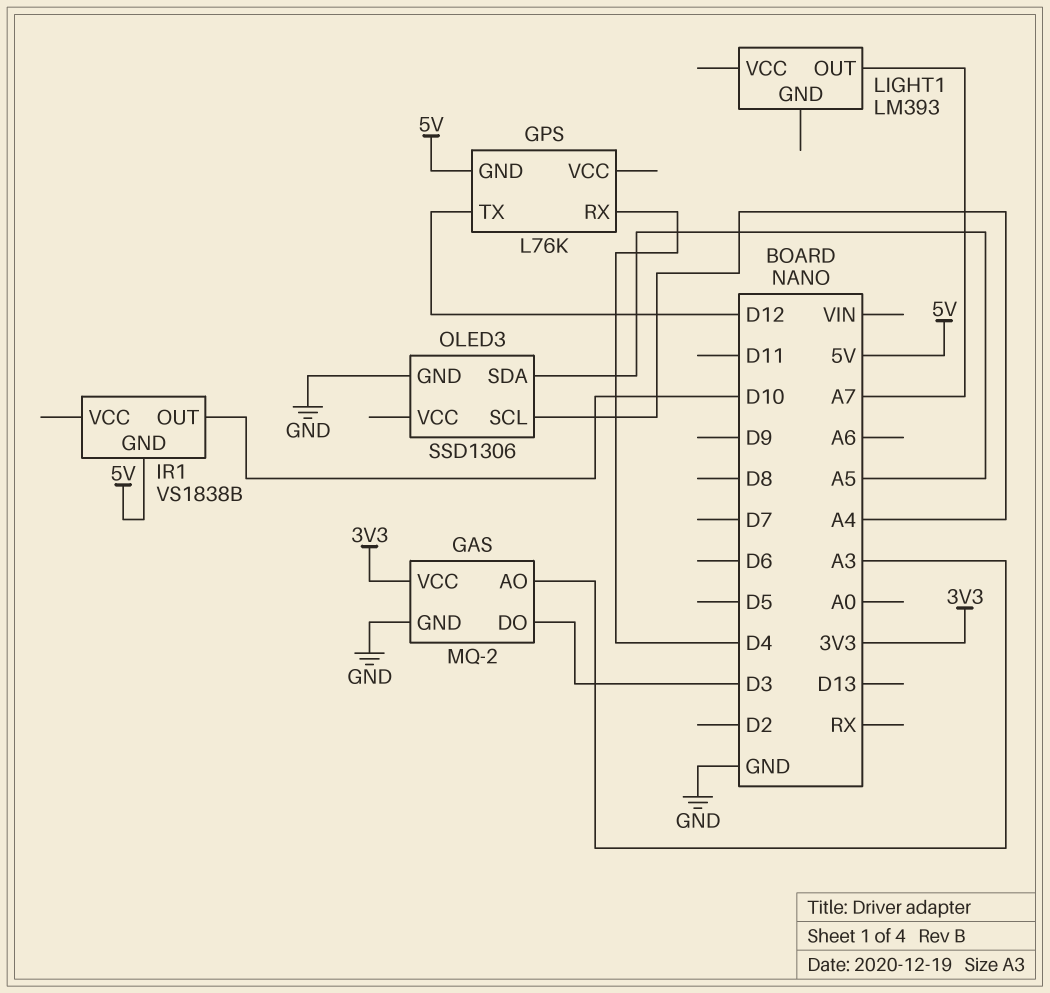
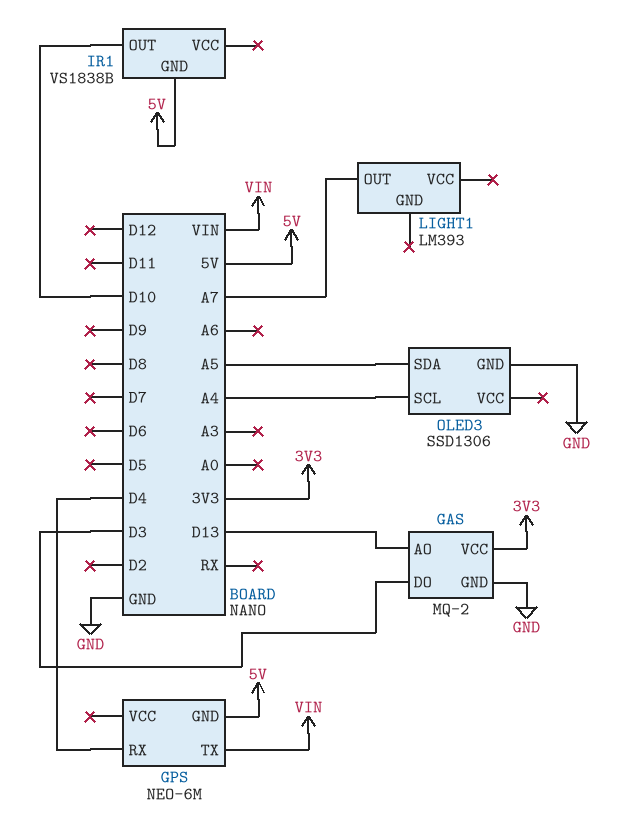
GAS pin AO: A3 -> D13
GPS: L76K -> NEO-6M
GPS pin TX: D12 -> VIN

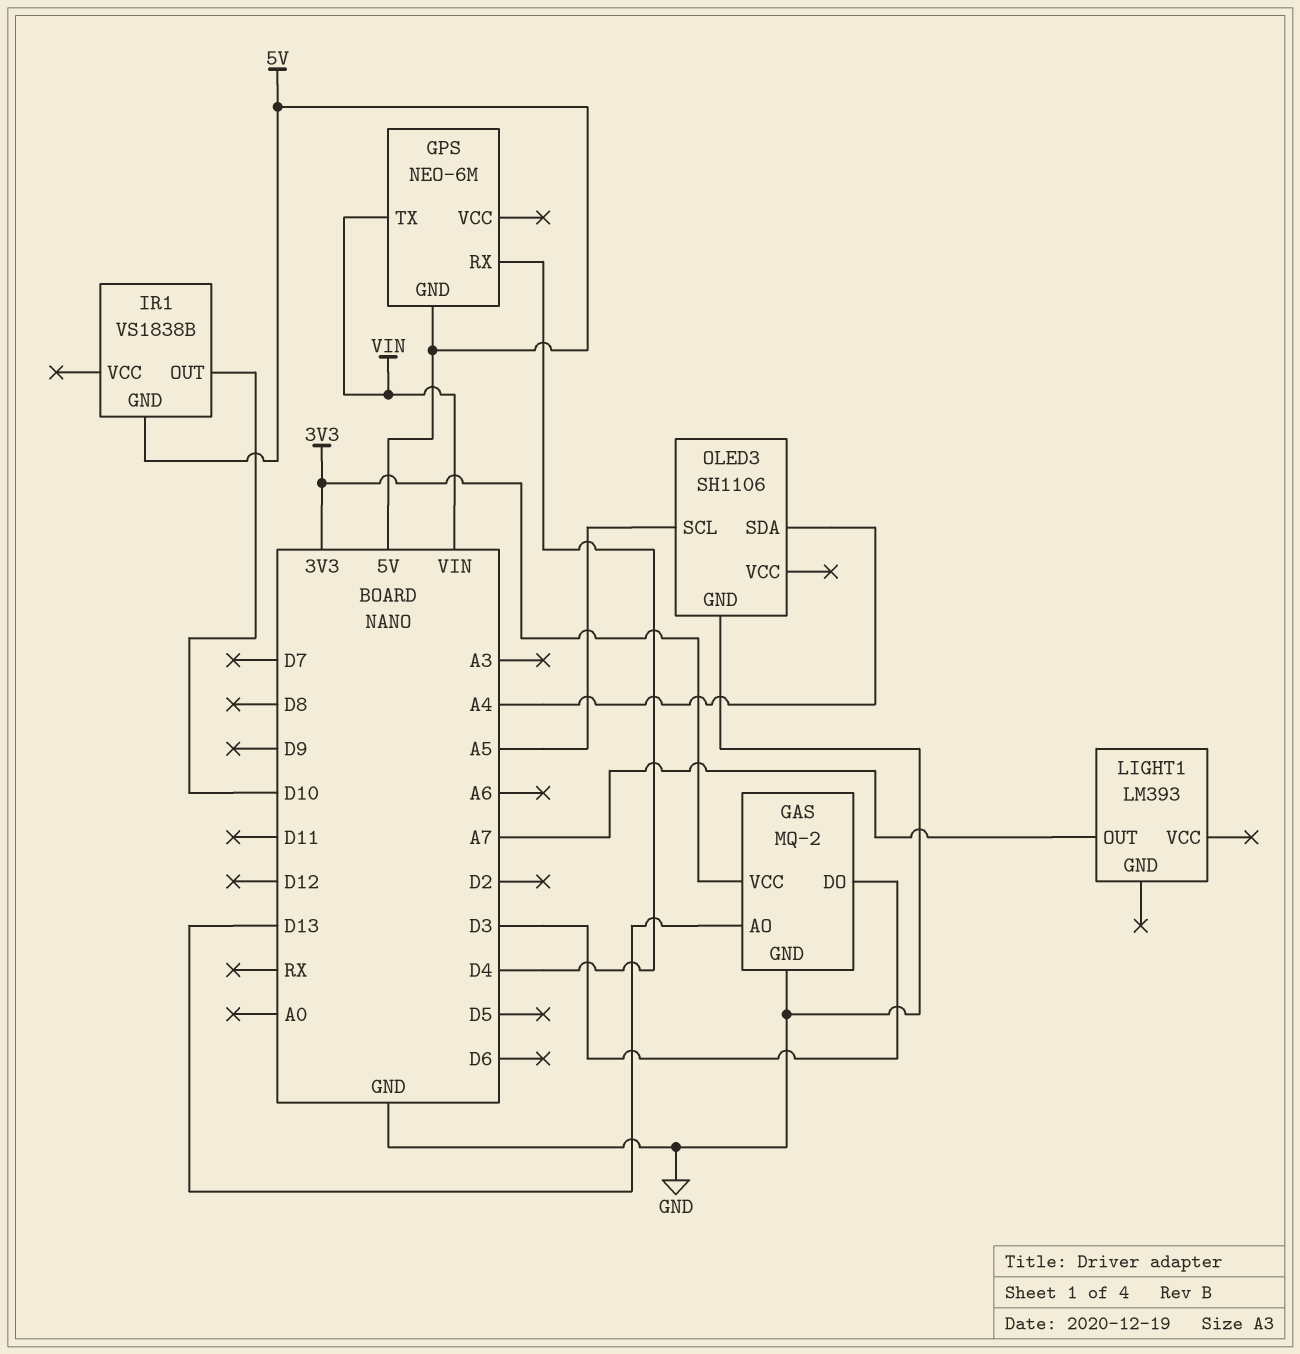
OLED3: SSD1306 -> SH1106
OLED3 pin SCL: A4 -> A5
OLED3 pin SDA: A5 -> A4

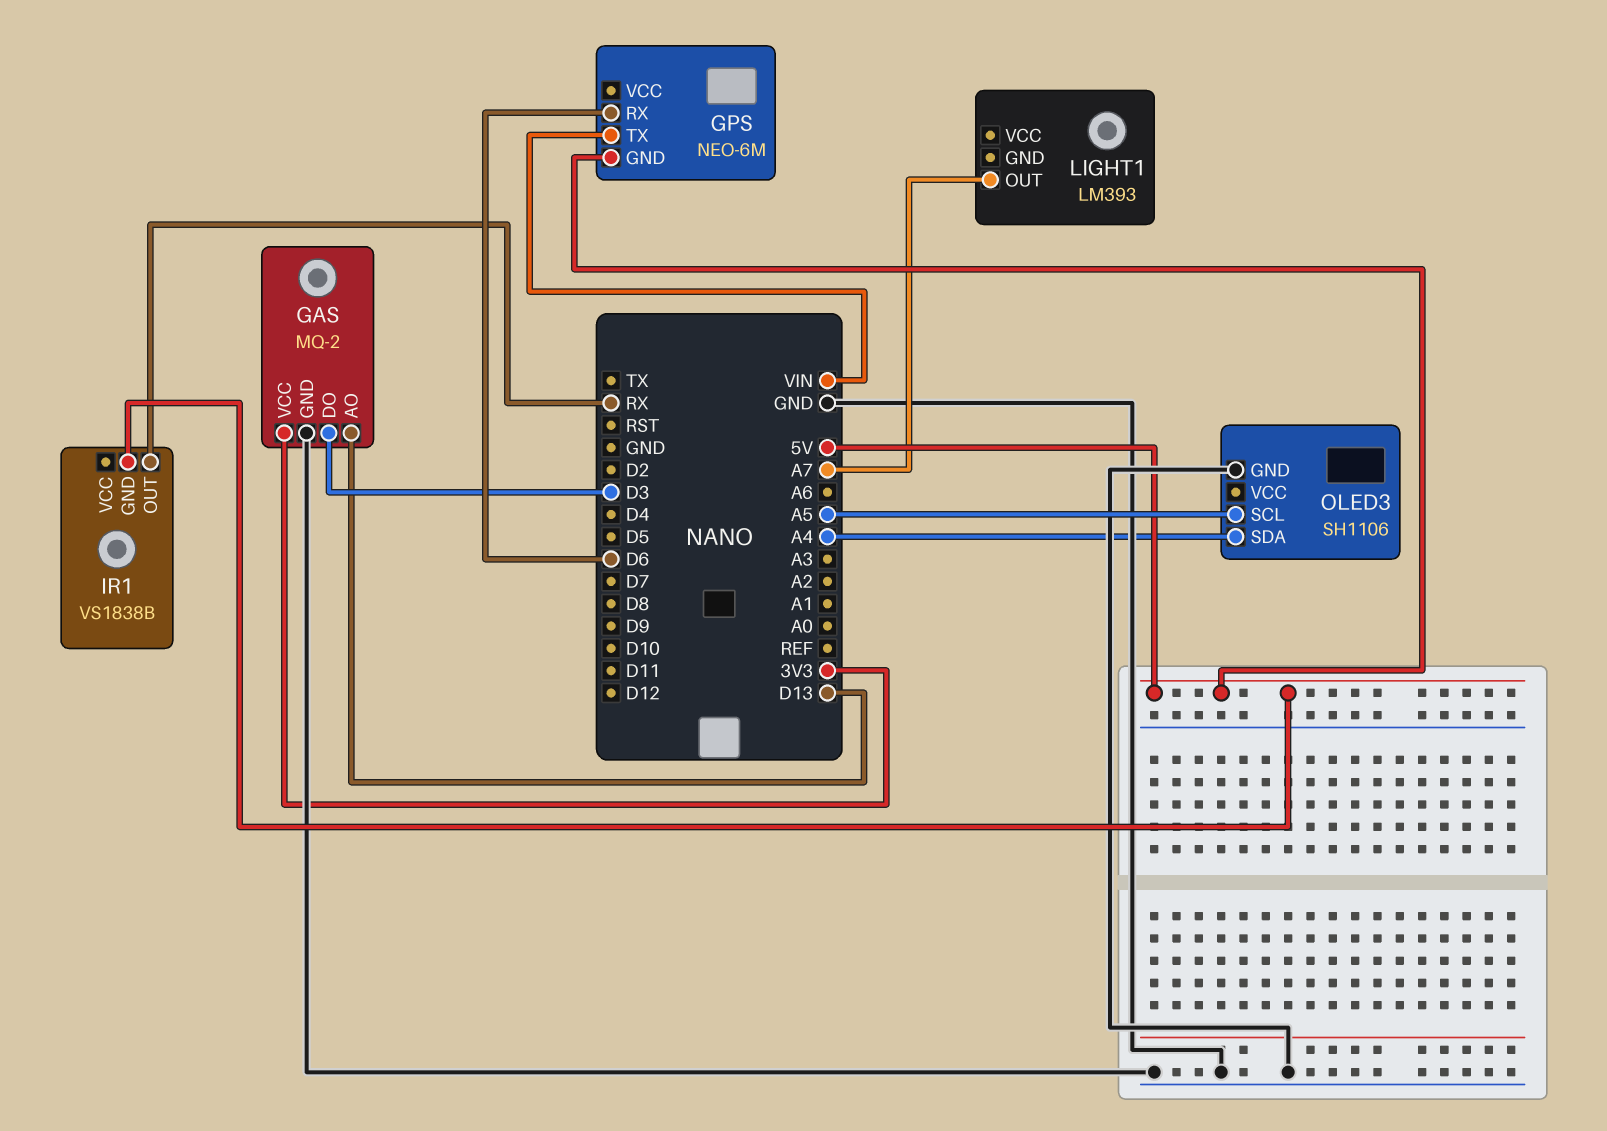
GPS pin RX: D4 -> D6
IR1 pin OUT: D10 -> RX

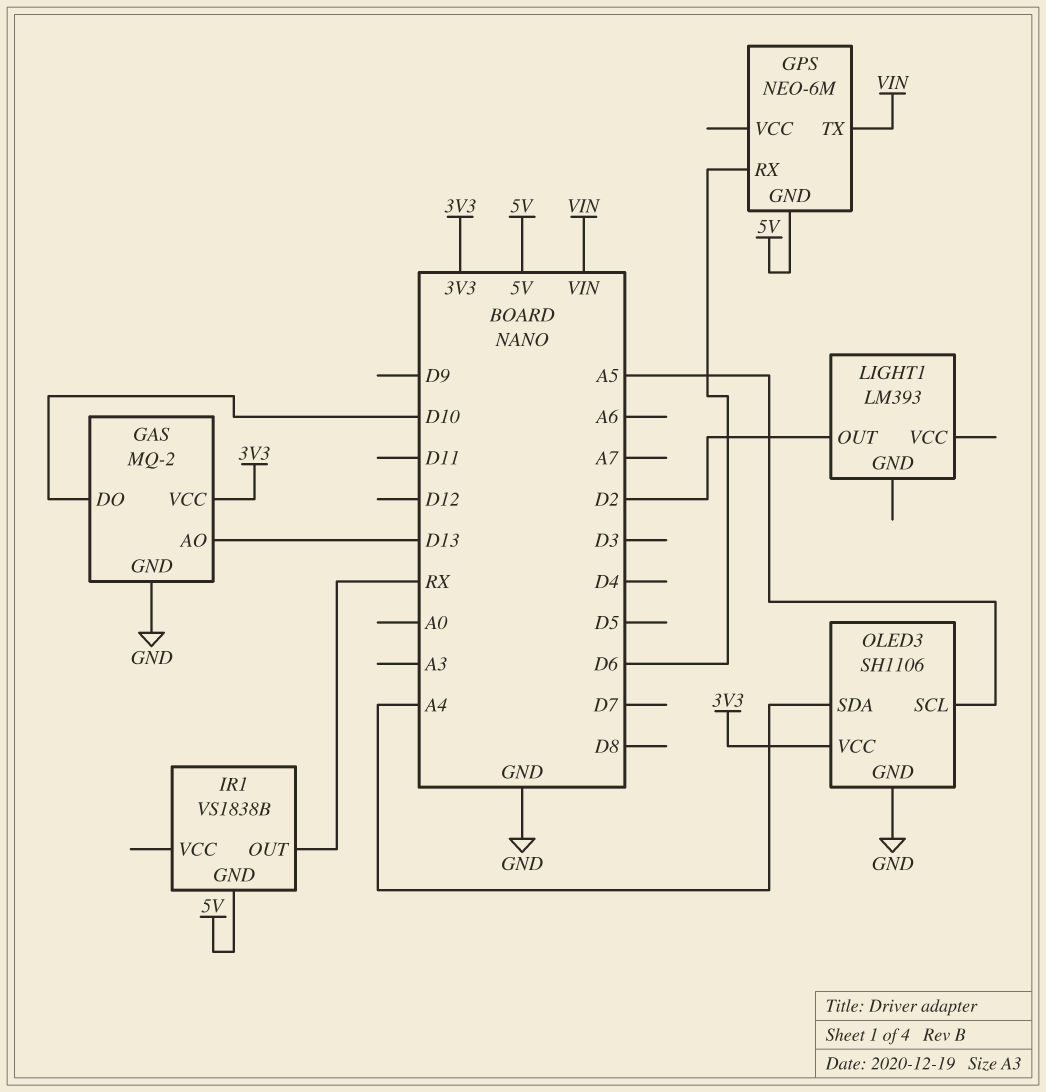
GAS pin DO: D3 -> D10
LIGHT1 pin OUT: A7 -> D2
OLED3 pin VCC: none -> 3V3

